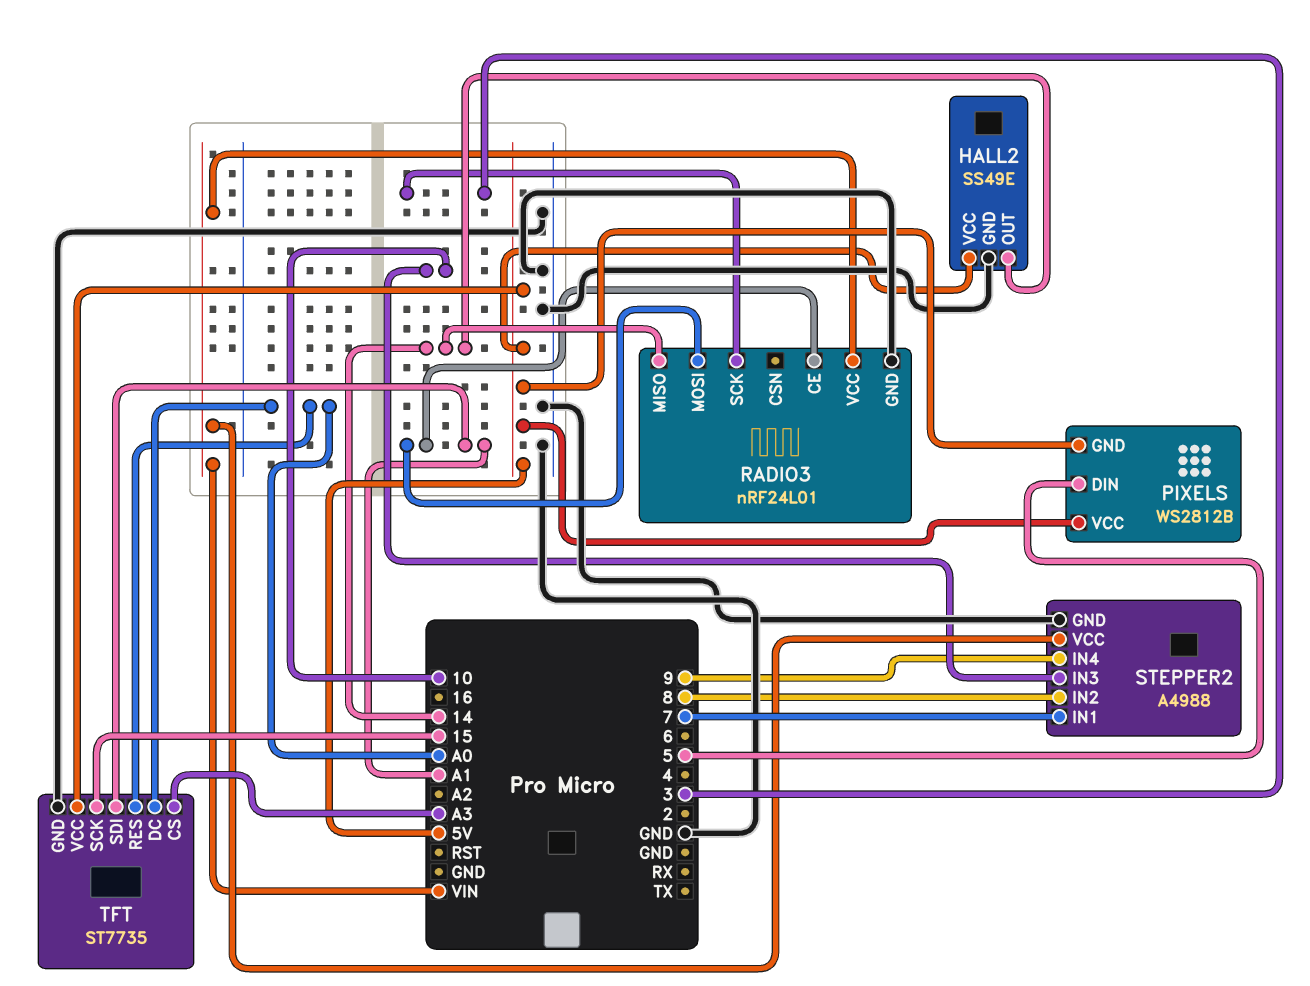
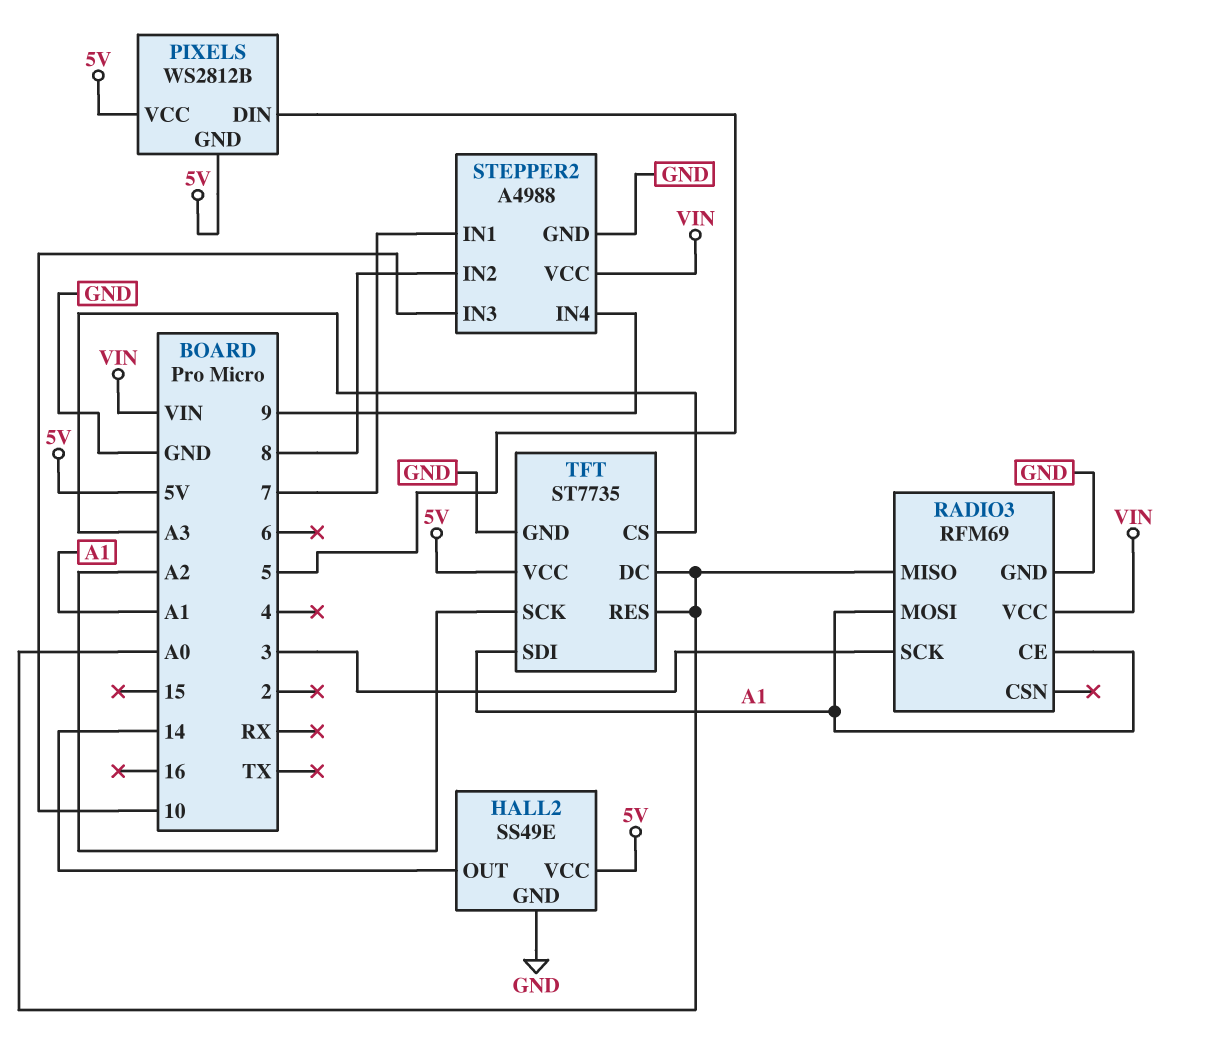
RADIO3: nRF24L01 -> RFM69
RADIO3 pin MISO: 14 -> A0
TFT pin SCK: 15 -> A2

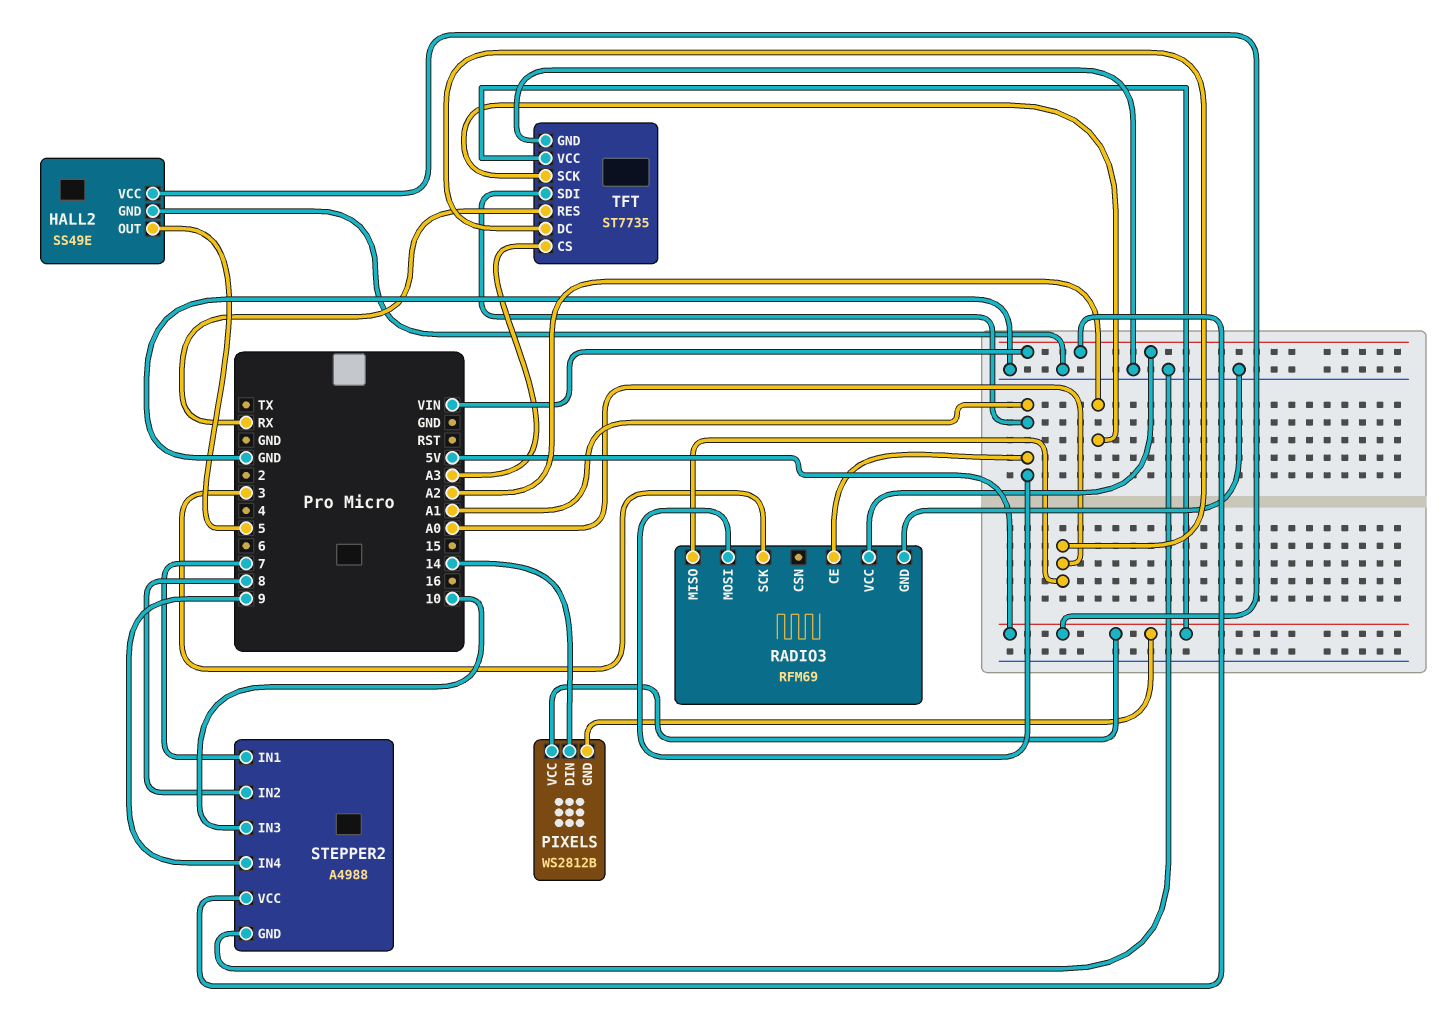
HALL2 pin OUT: 14 -> 5
PIXELS pin DIN: 5 -> 14
TFT pin RES: A0 -> RX

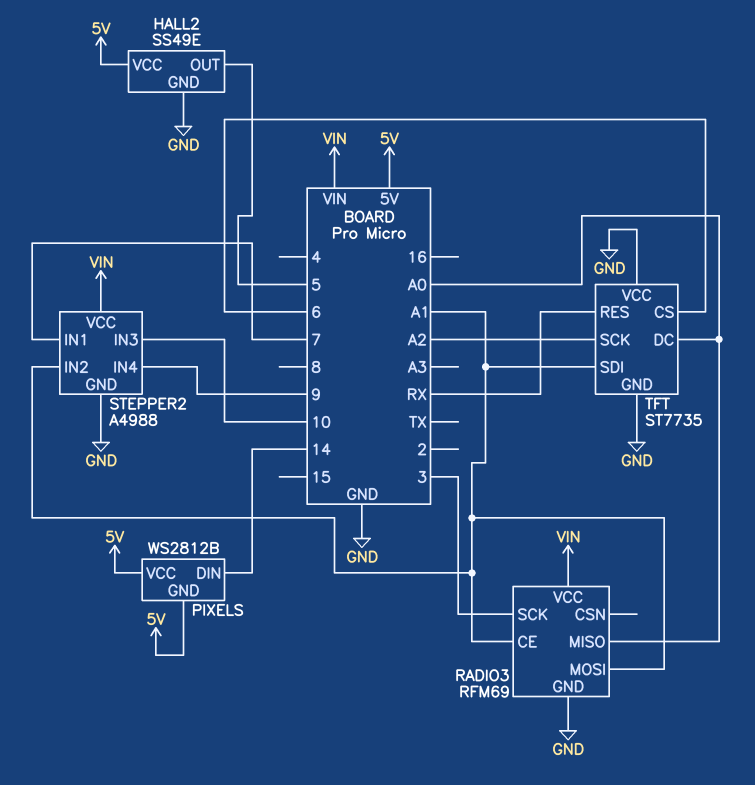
STEPPER2 pin IN2: 8 -> A1
TFT pin CS: A3 -> 6
TFT pin VCC: 5V -> GND

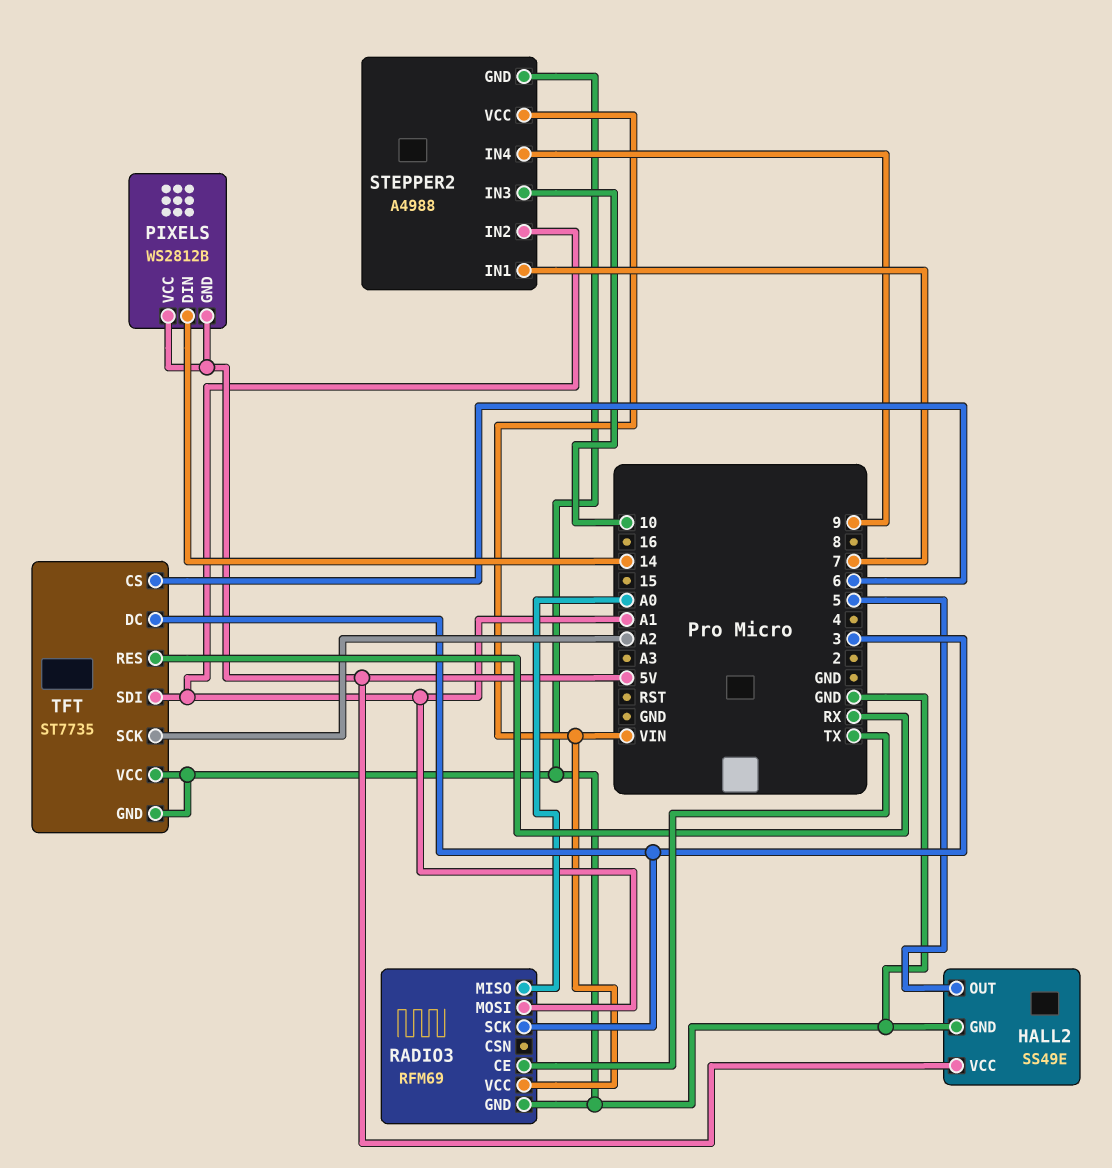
RADIO3 pin CE: A1 -> TX
TFT pin DC: A0 -> 3

